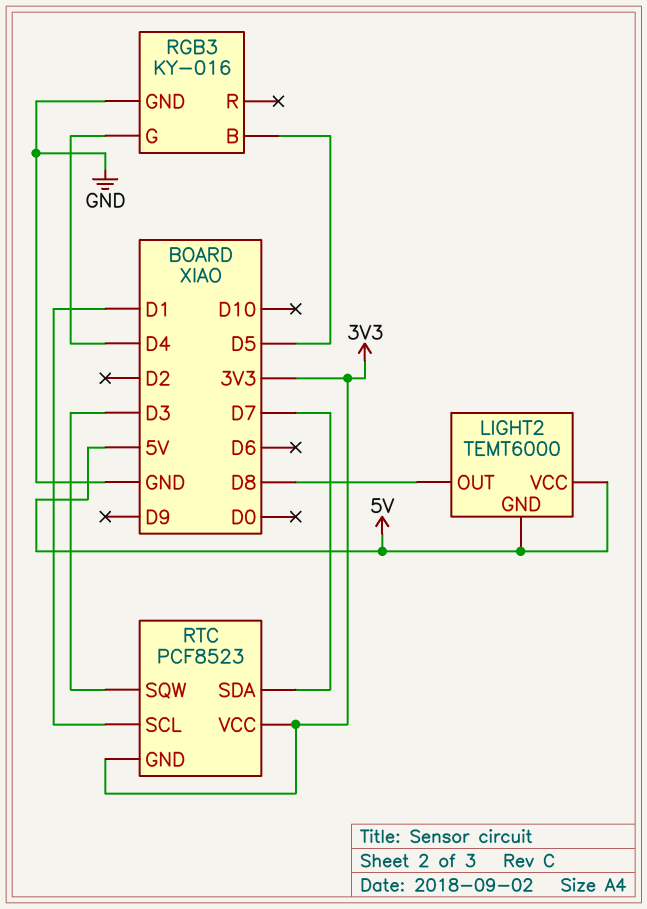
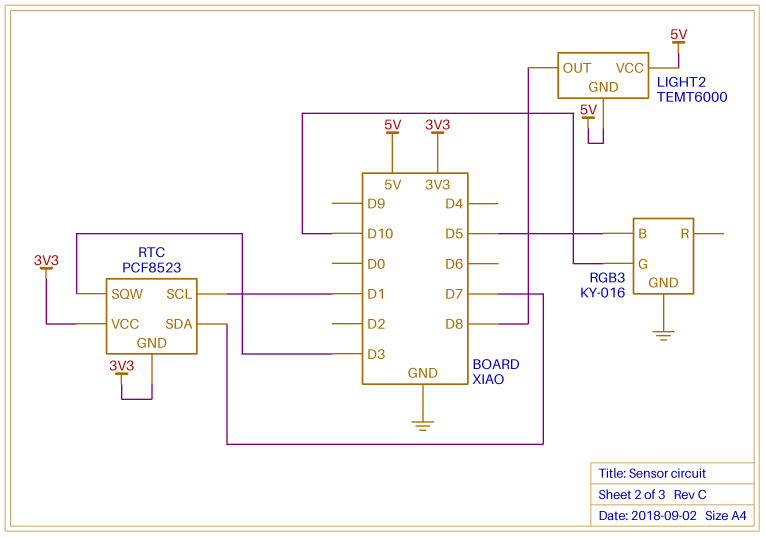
RGB3 pin G: D4 -> D10

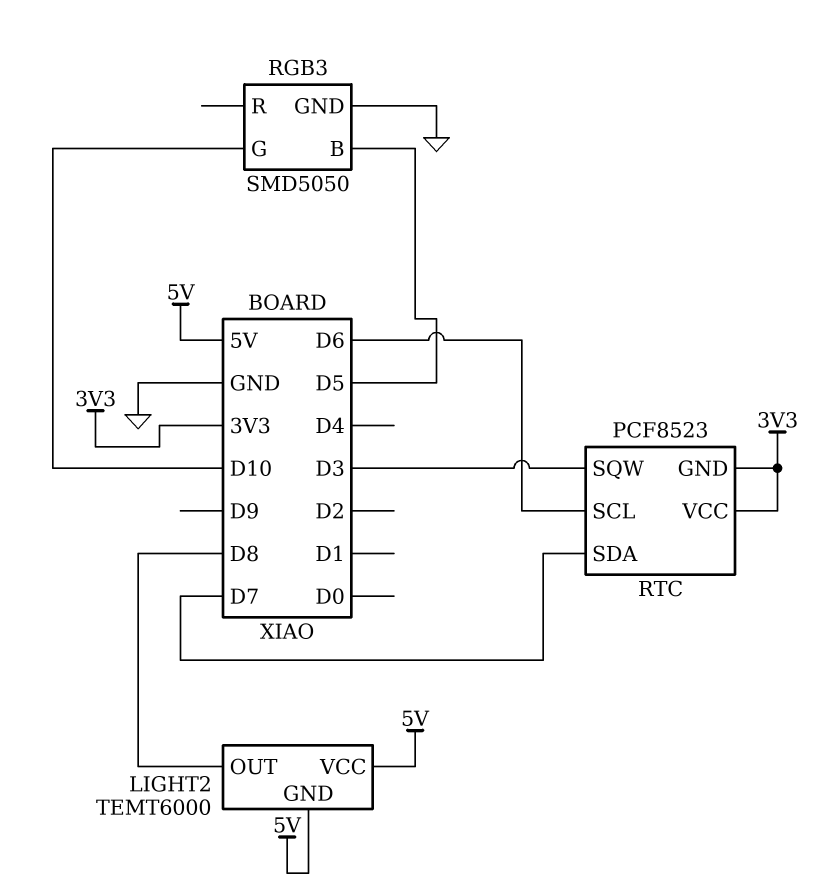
RGB3: KY-016 -> SMD5050
RTC pin SCL: D1 -> D6

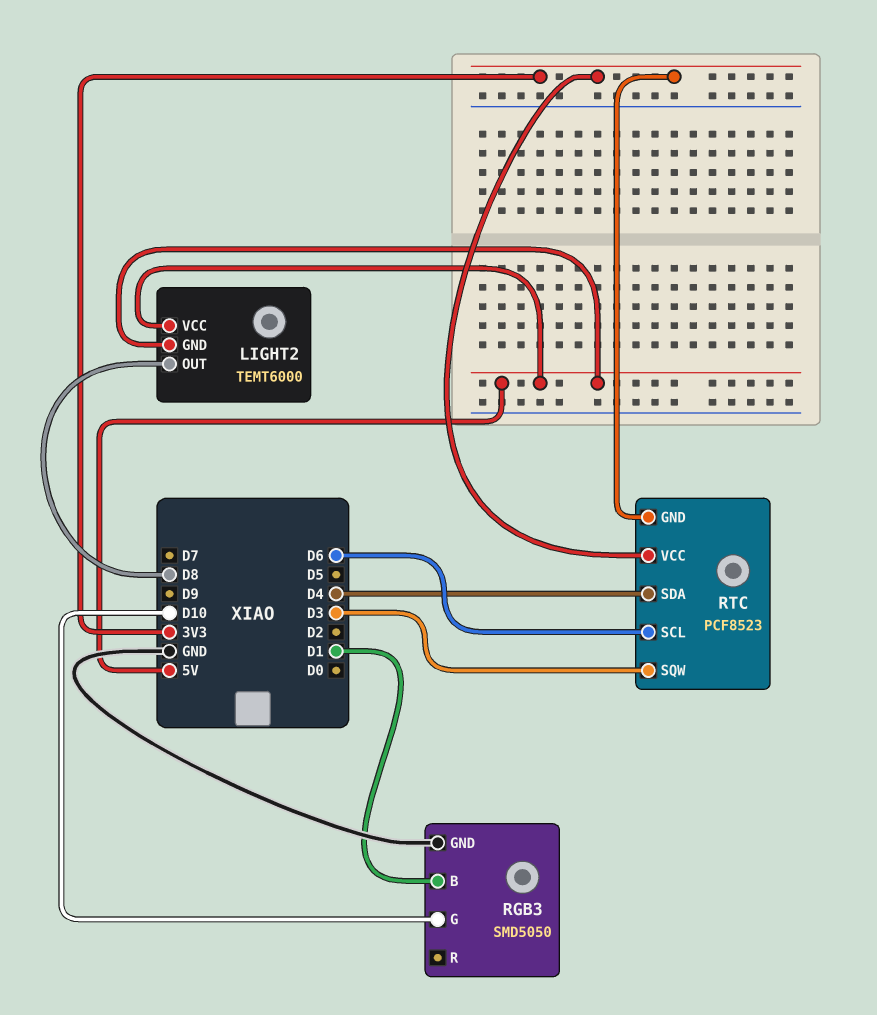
RGB3 pin B: D5 -> D1
RTC pin SDA: D7 -> D4

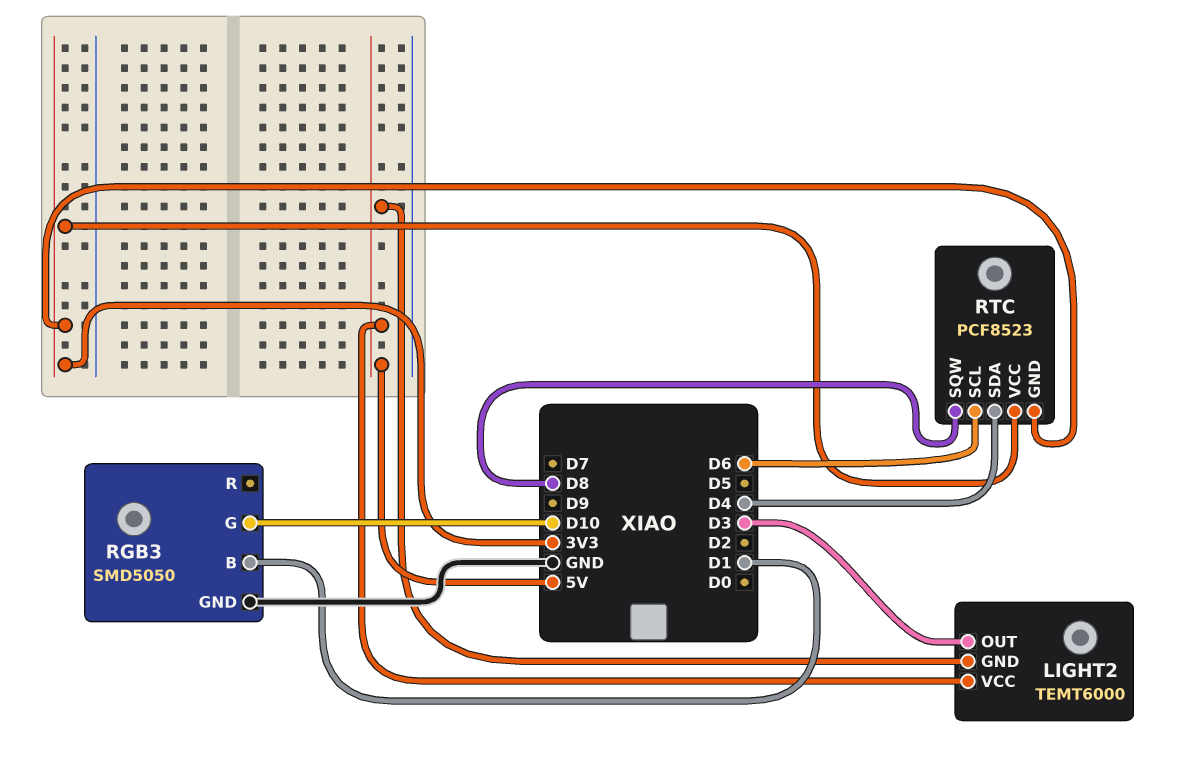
LIGHT2 pin OUT: D8 -> D3
RTC pin SQW: D3 -> D8

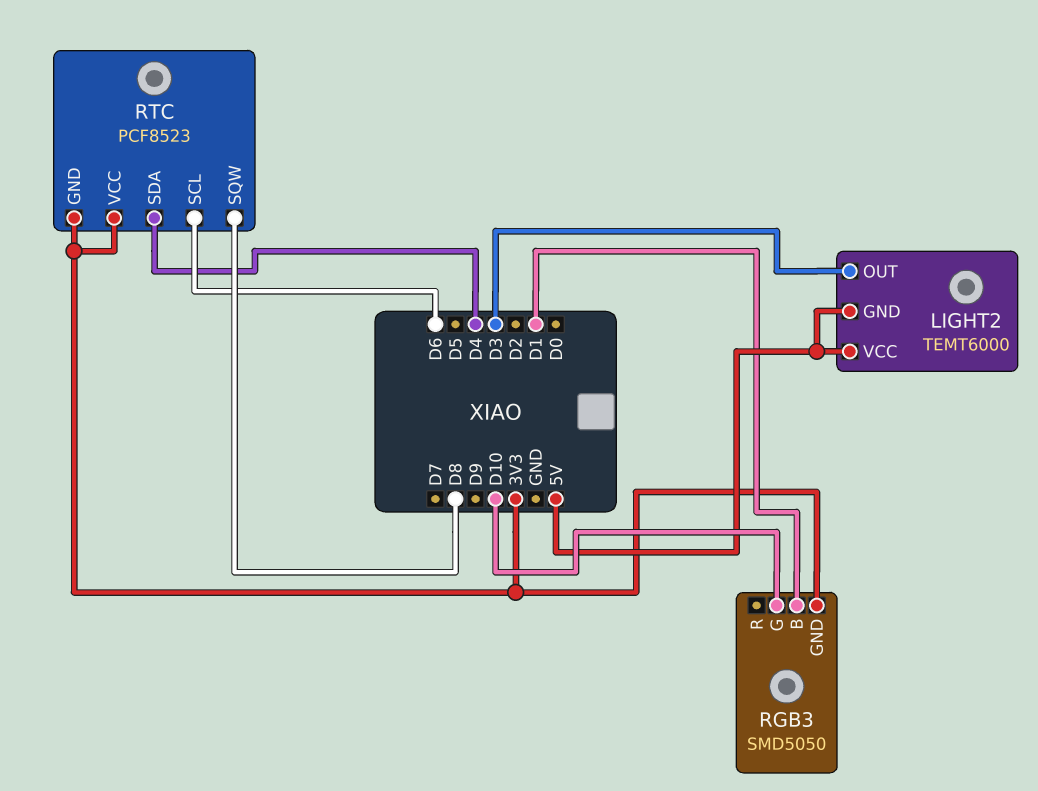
RGB3 pin GND: GND -> 3V3

